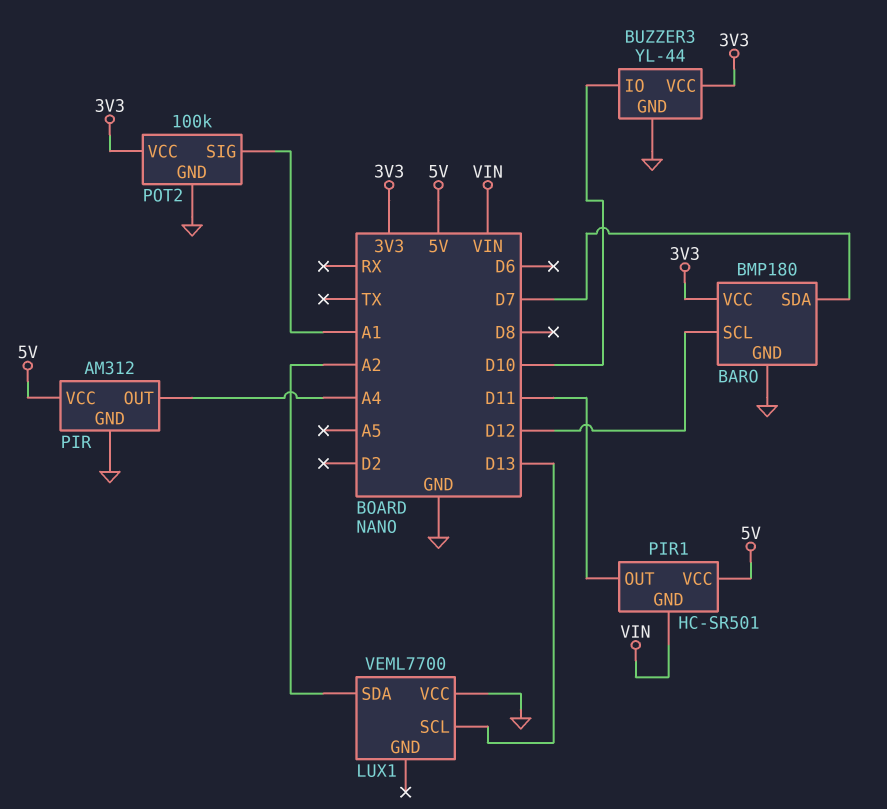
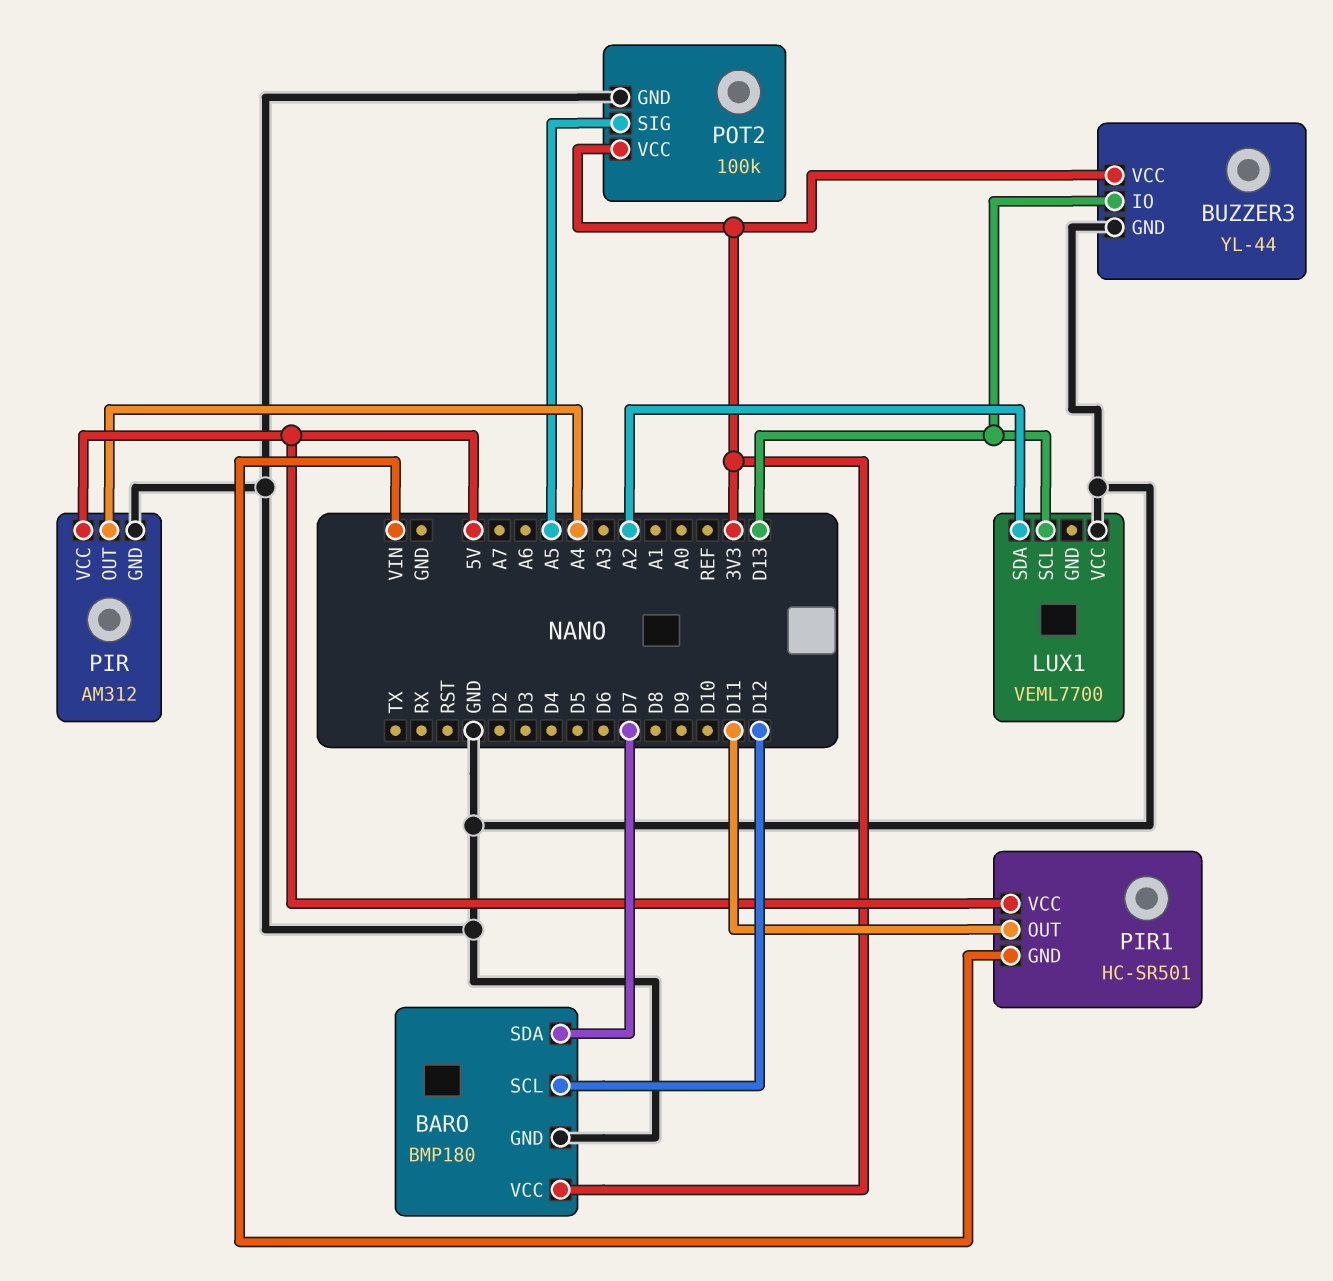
BUZZER3 pin IO: D10 -> D13
POT2 pin SIG: A1 -> A5

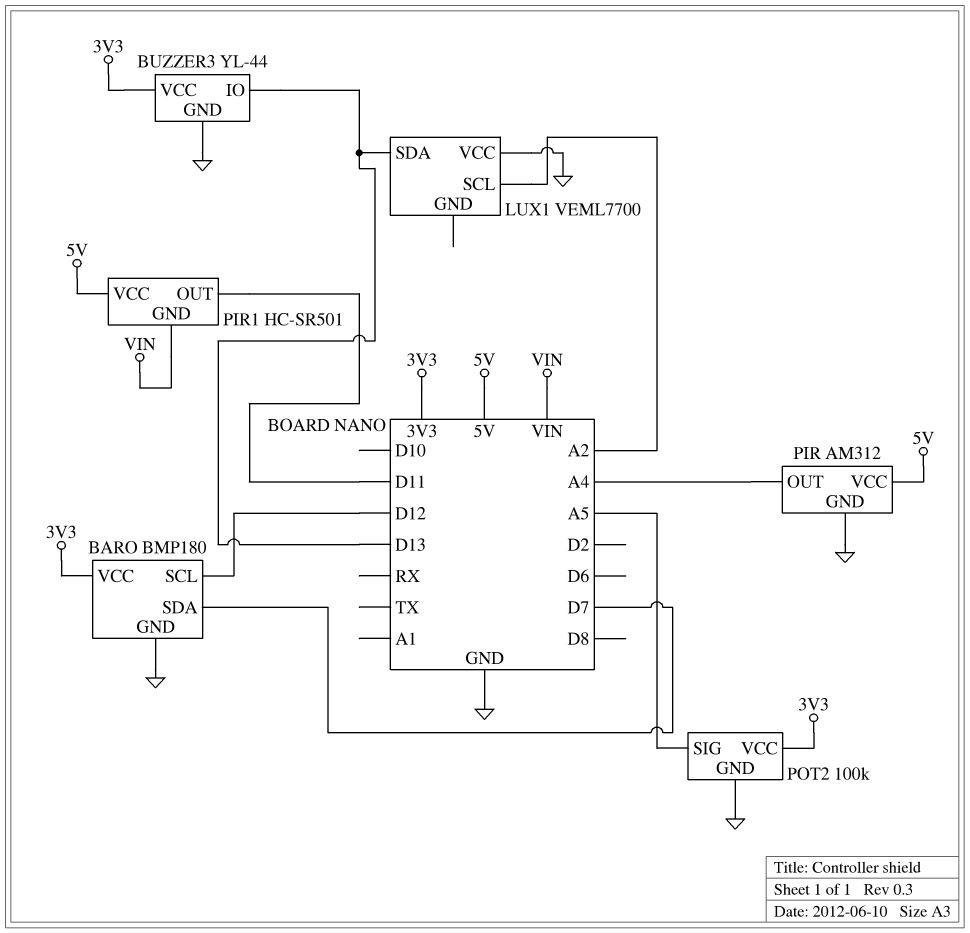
LUX1 pin SCL: D13 -> A2
LUX1 pin SDA: A2 -> D13

